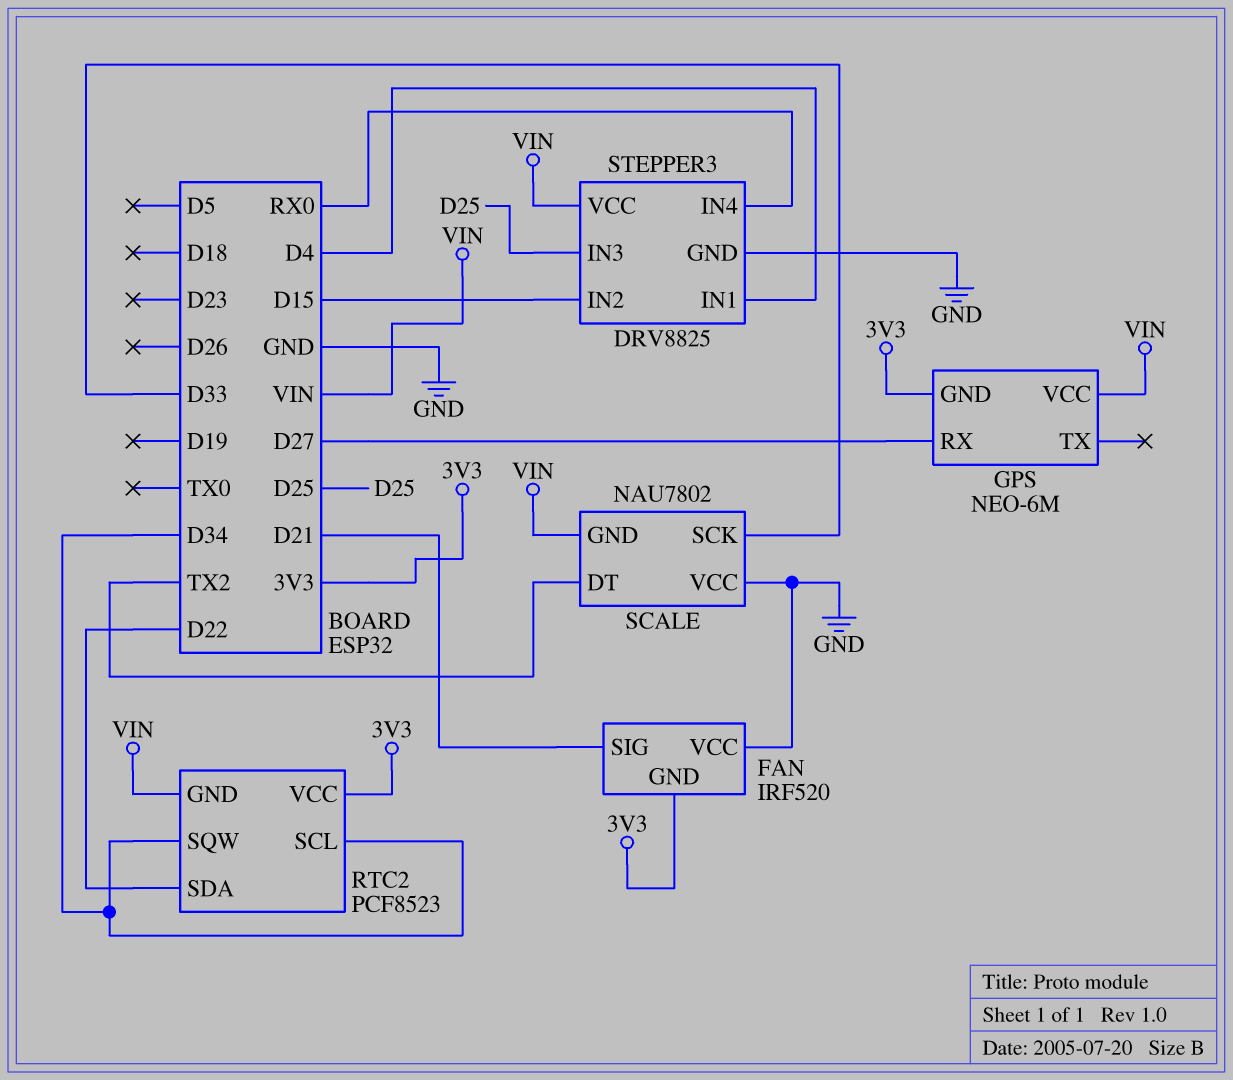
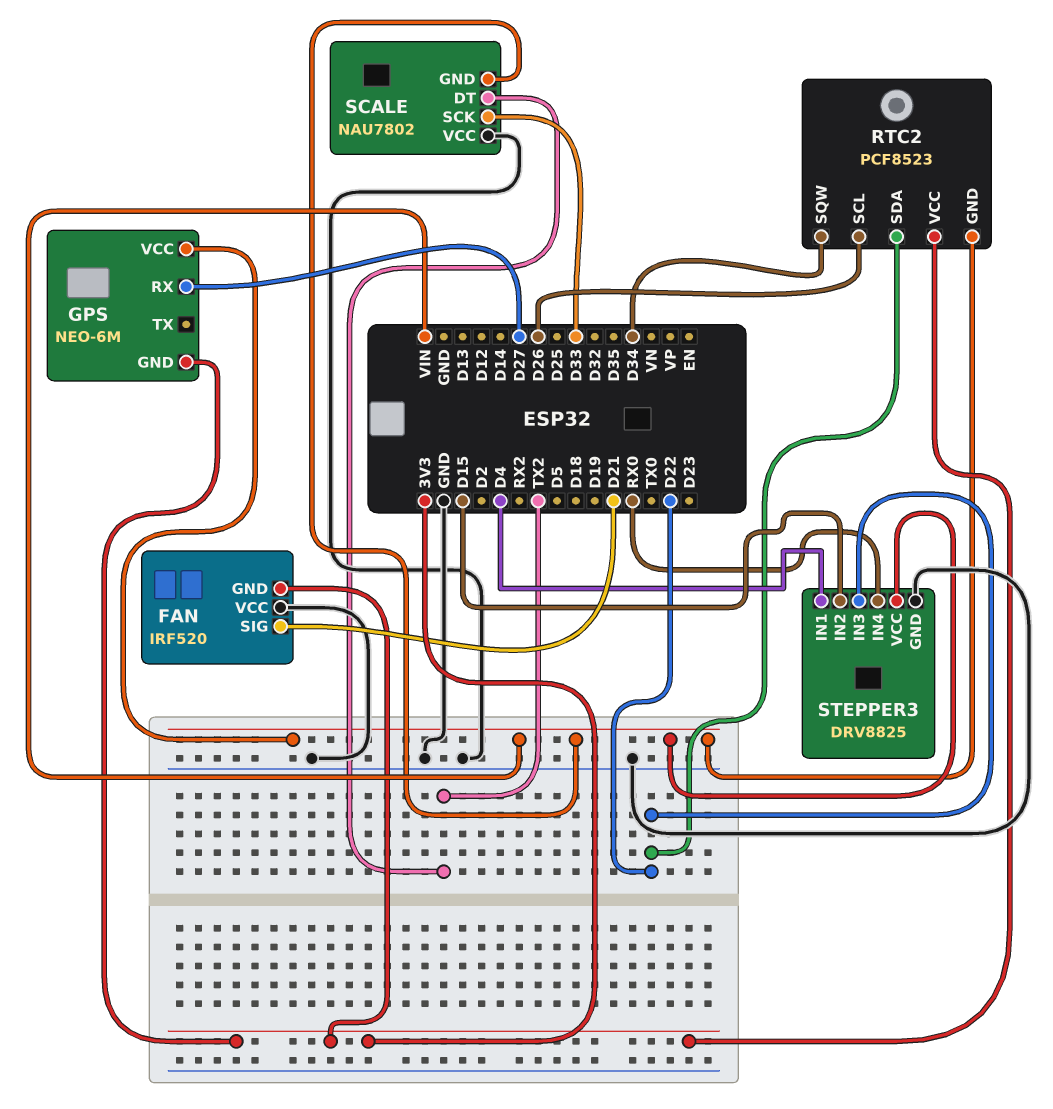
RTC2 pin SCL: D34 -> D26
STEPPER3 pin IN3: D25 -> D22

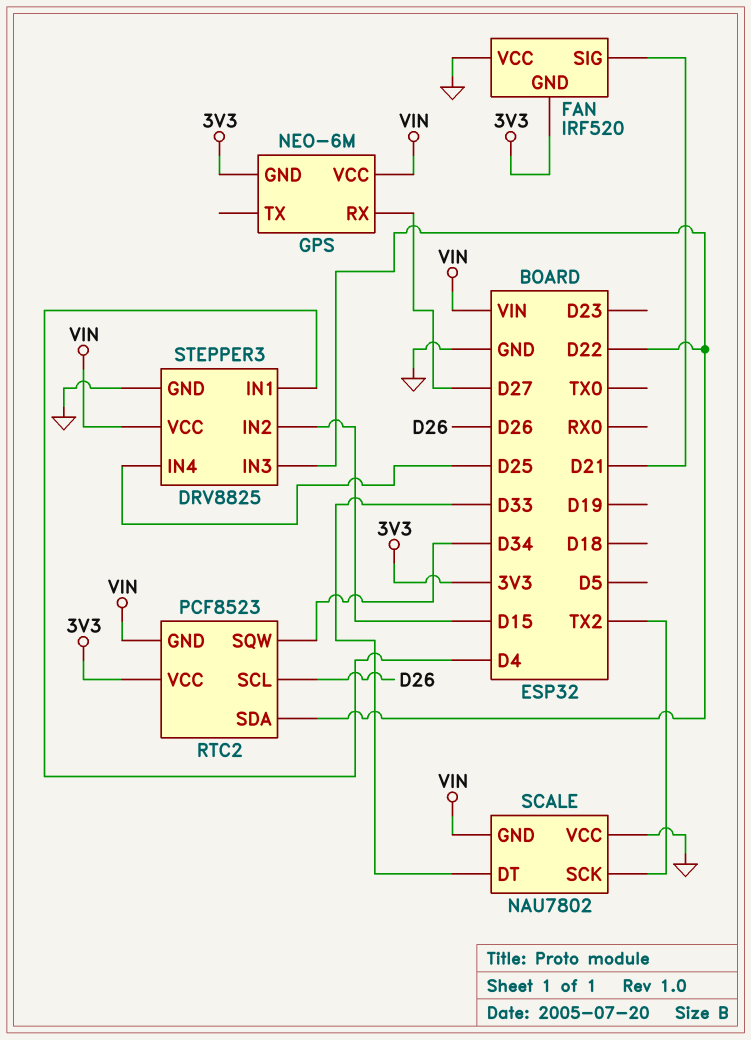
SCALE pin DT: TX2 -> D33
SCALE pin SCK: D33 -> TX2
STEPPER3 pin IN4: RX0 -> D25

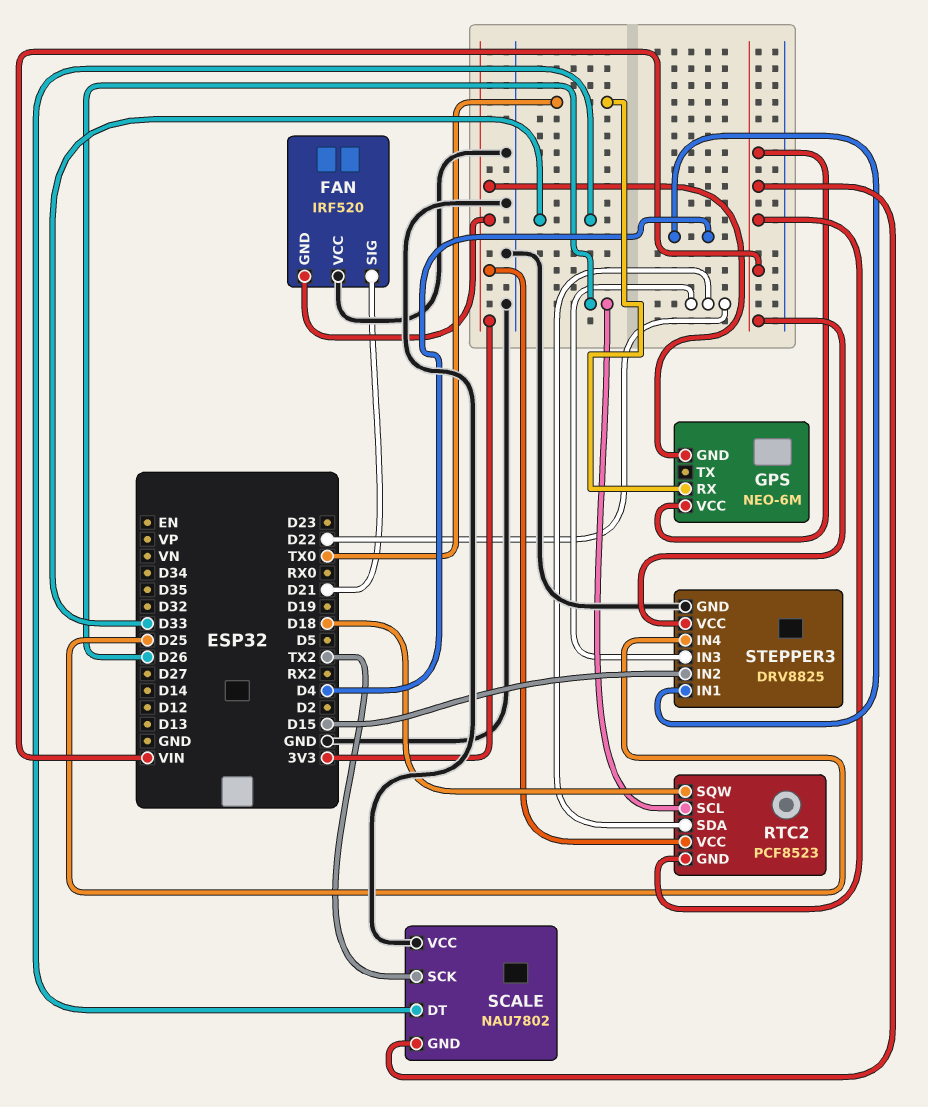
GPS pin RX: D27 -> TX0
RTC2 pin SQW: D34 -> D18

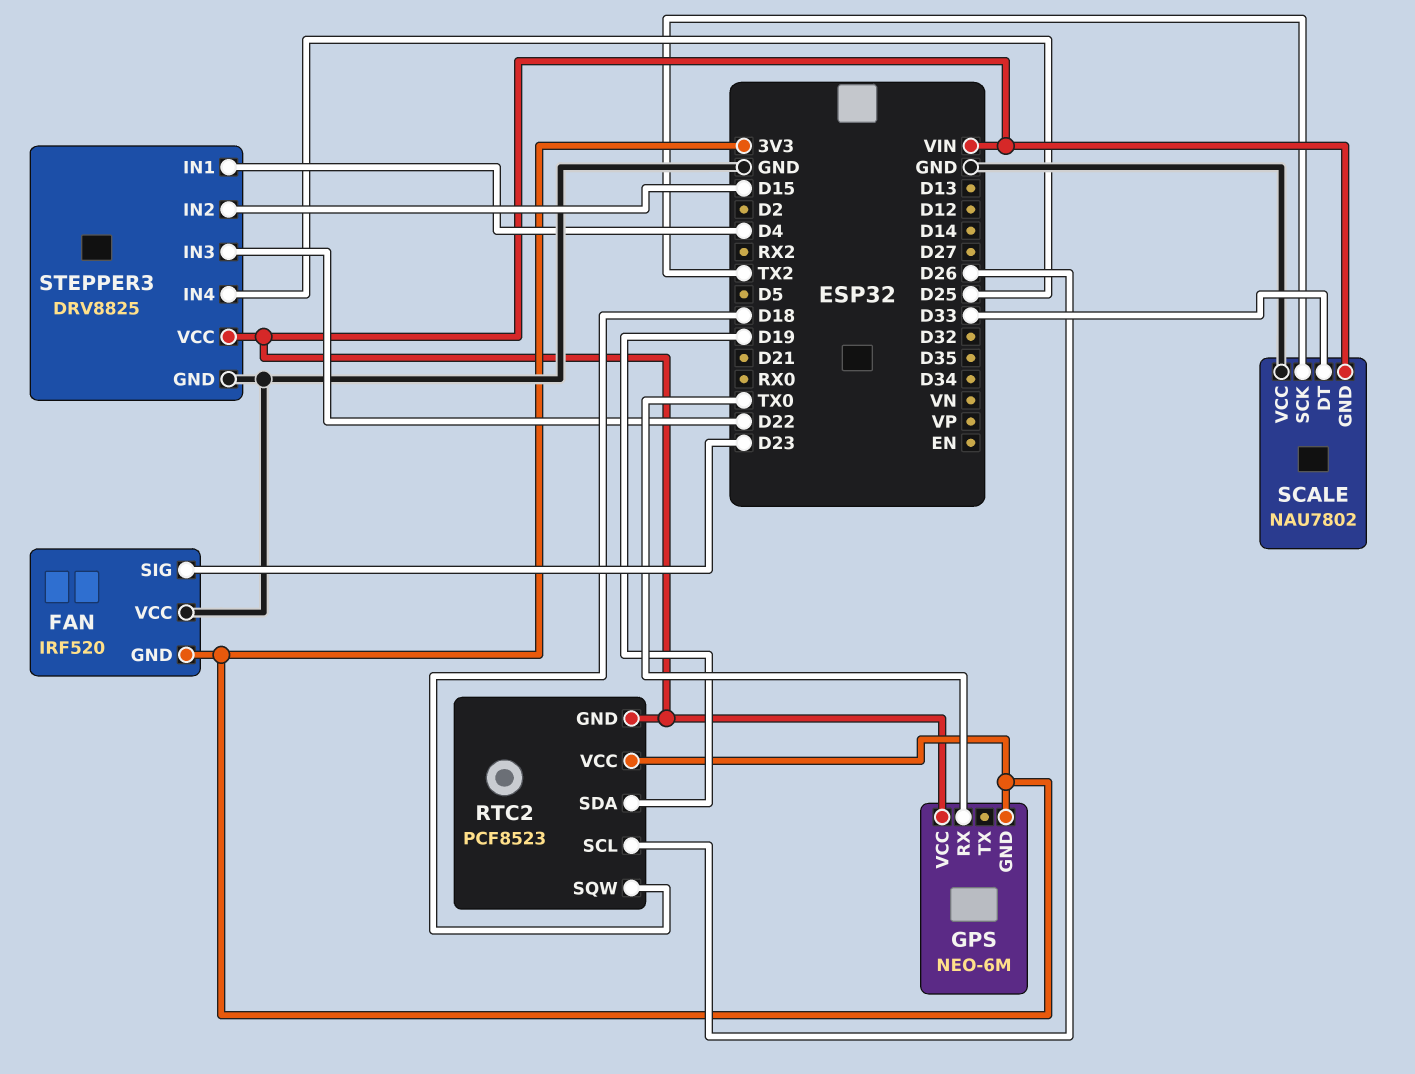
FAN pin SIG: D21 -> D23
RTC2 pin SDA: D22 -> D19

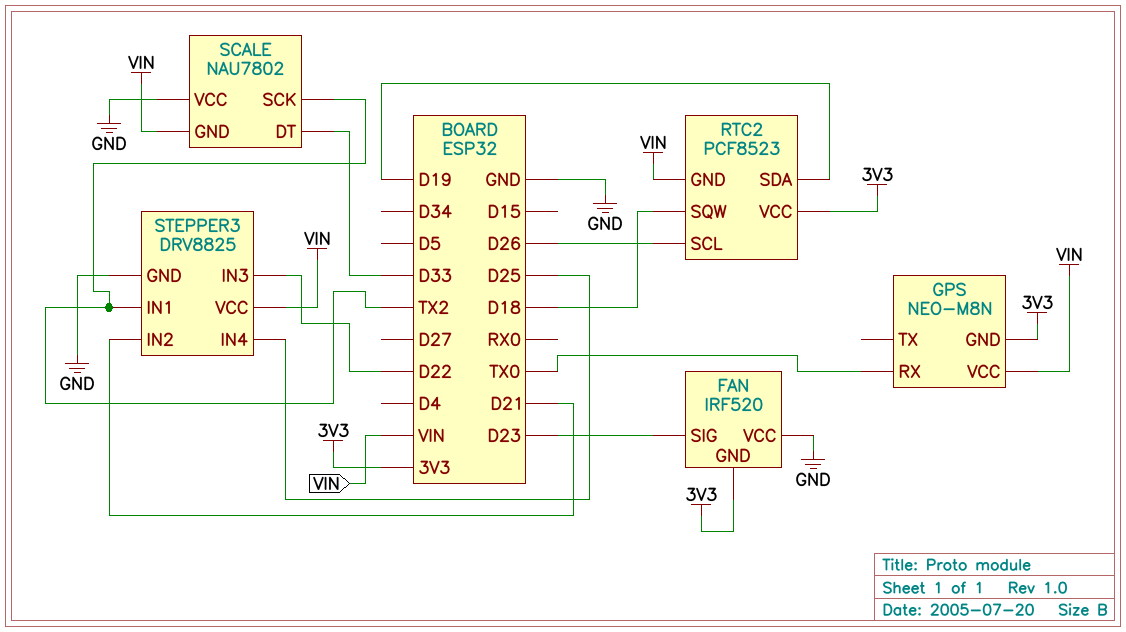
GPS: NEO-6M -> NEO-M8N
STEPPER3 pin IN1: D4 -> TX2
STEPPER3 pin IN2: D15 -> D21

